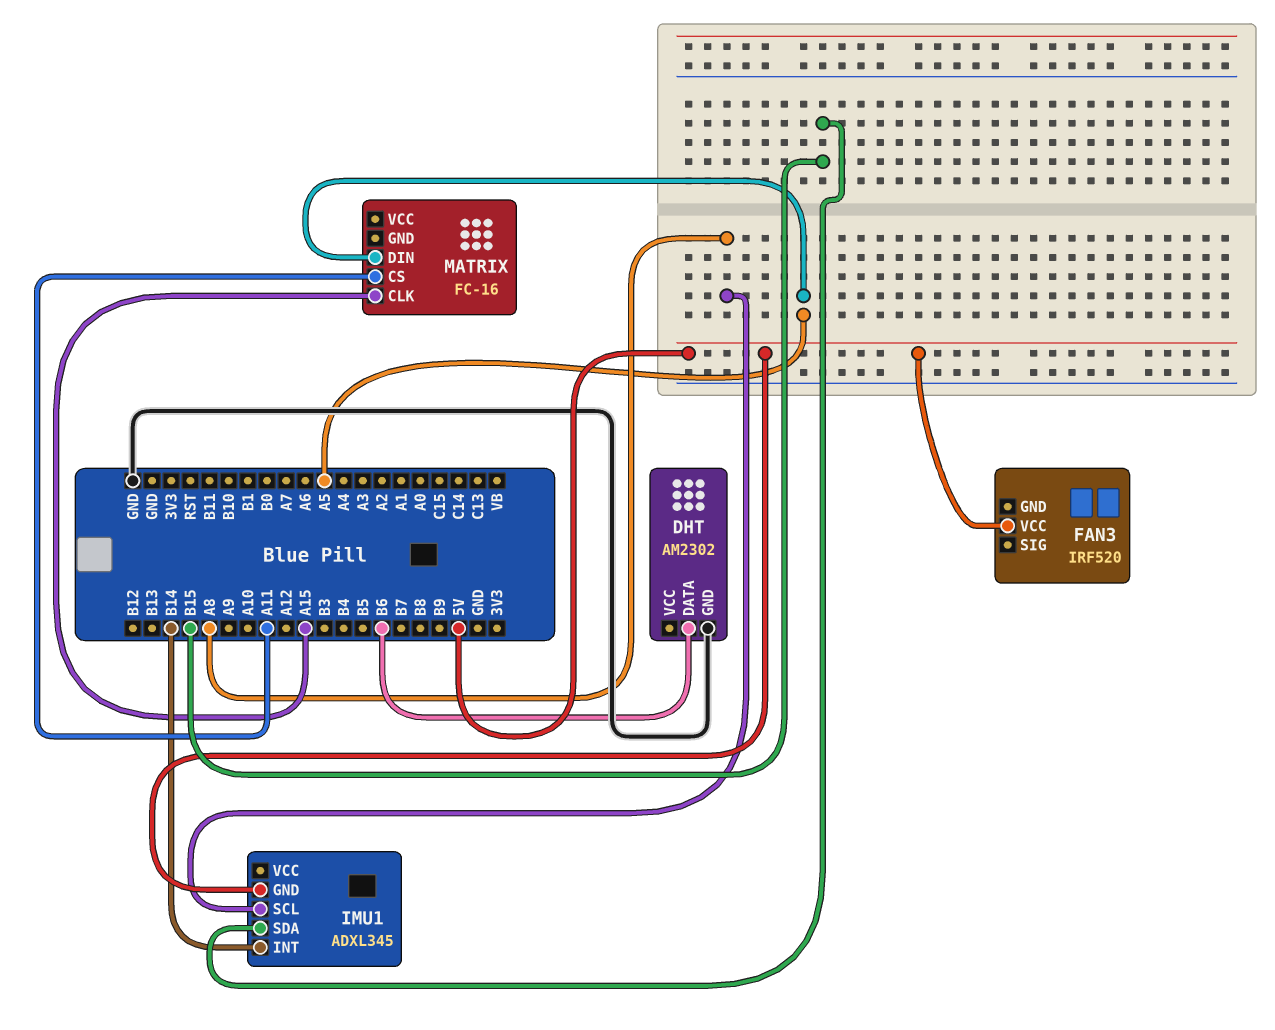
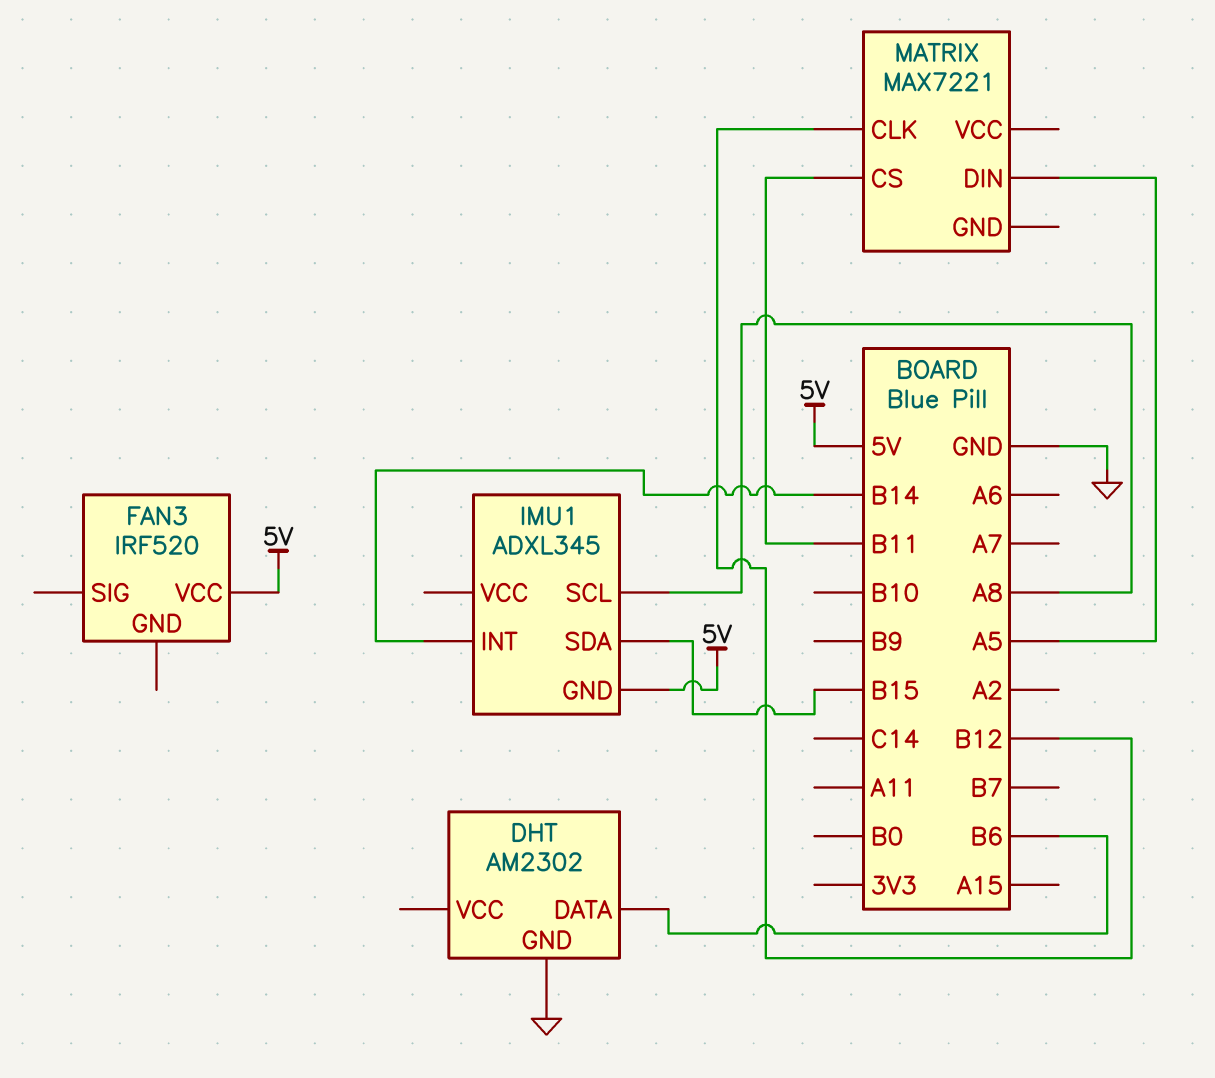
MATRIX: FC-16 -> MAX7221
MATRIX pin CLK: A15 -> B12
MATRIX pin CS: A11 -> B11

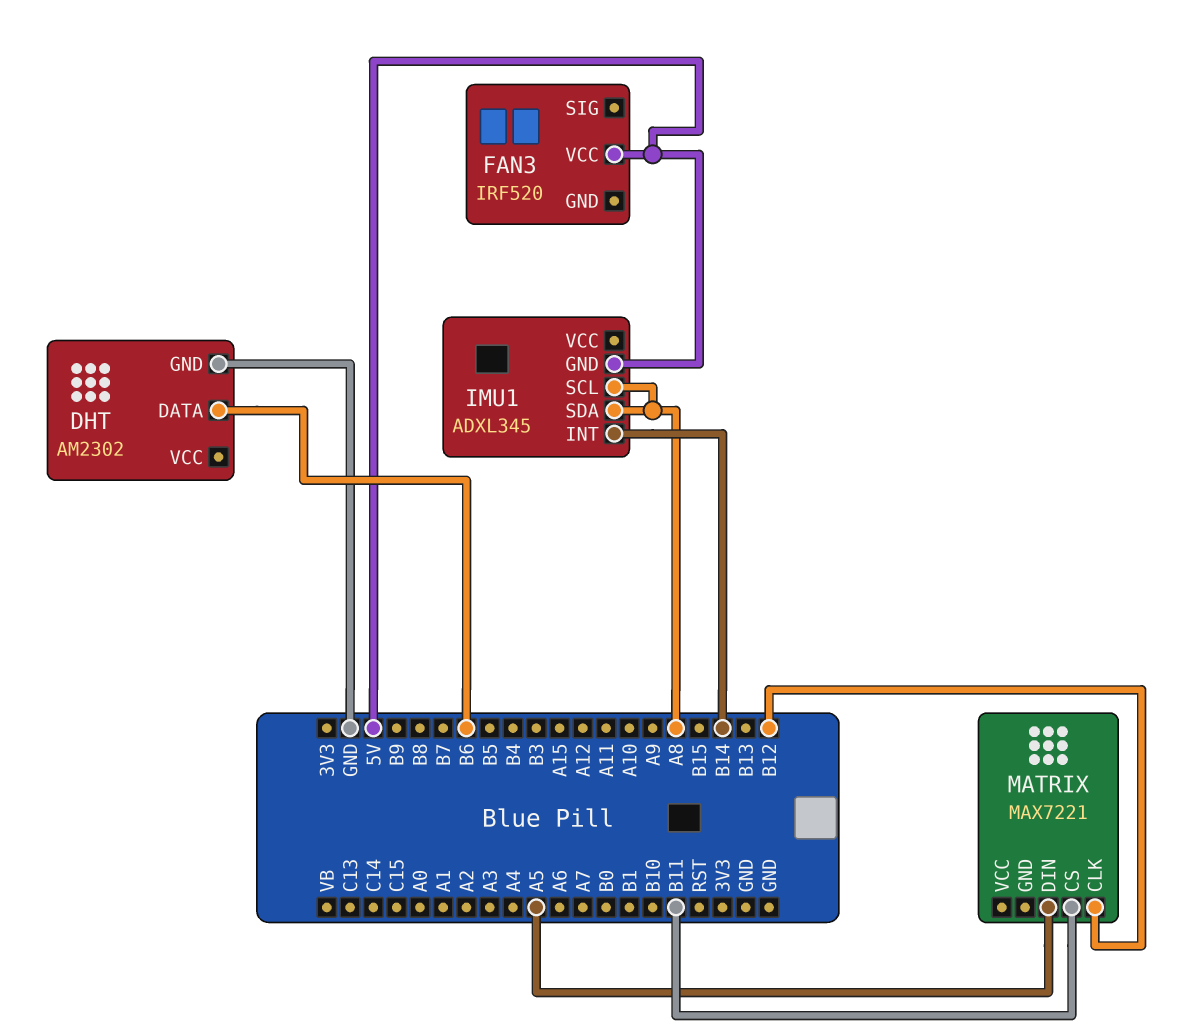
IMU1 pin SDA: B15 -> A8

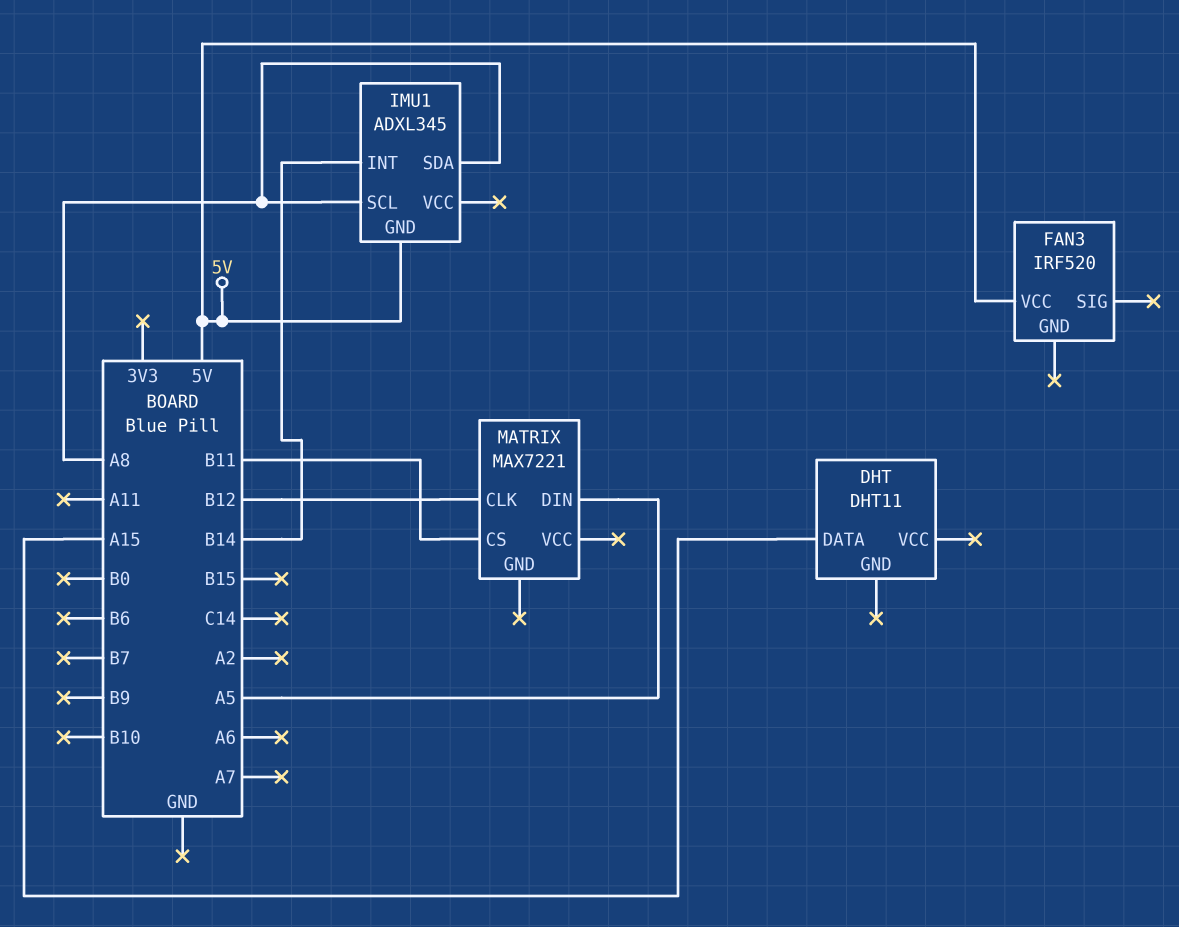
DHT: AM2302 -> DHT11
DHT pin DATA: B6 -> A15
DHT pin GND: GND -> none

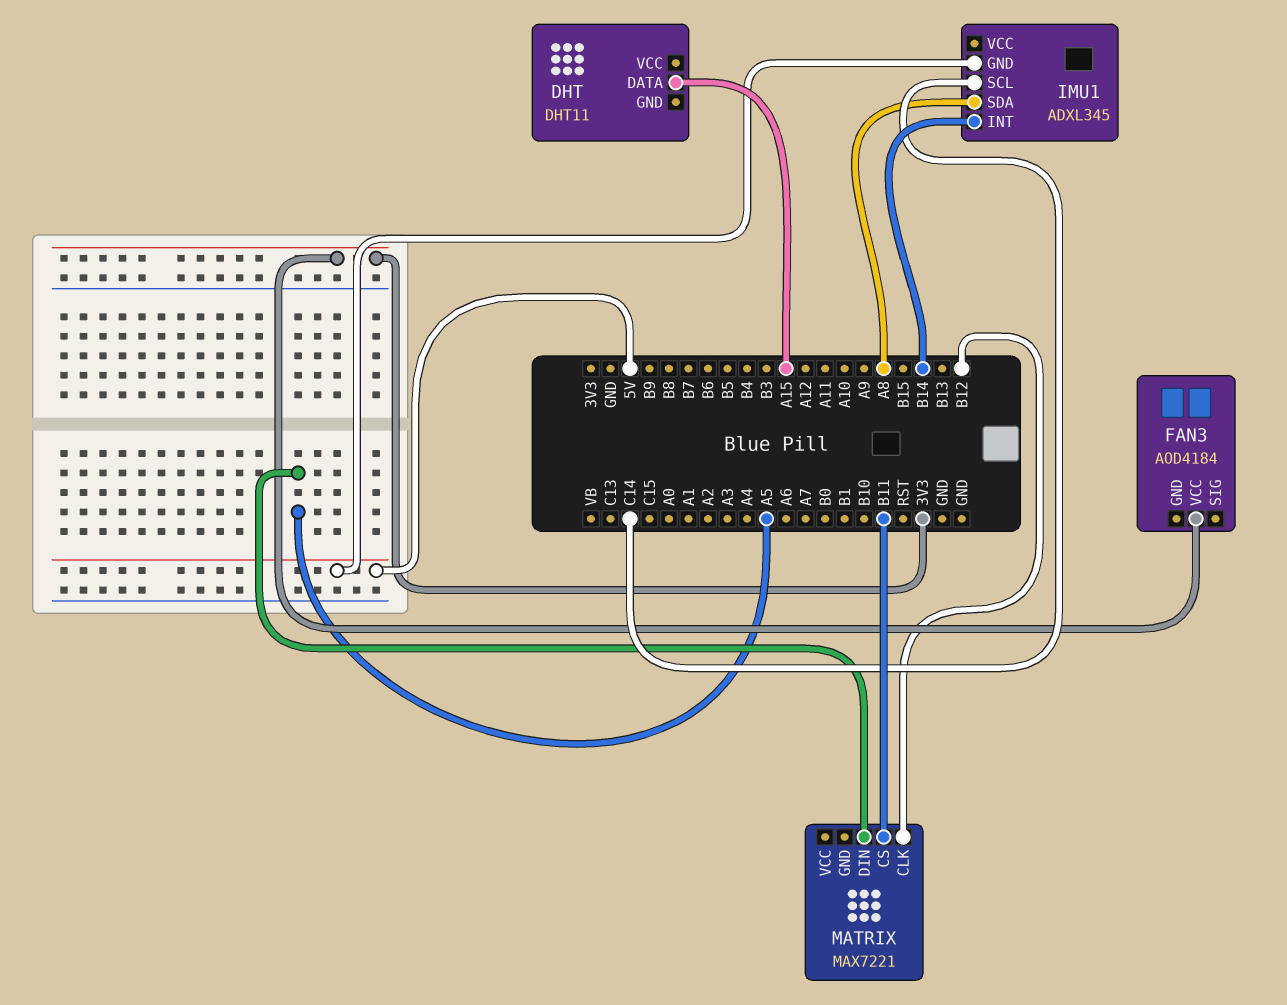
FAN3: IRF520 -> AOD4184
FAN3 pin VCC: 5V -> 3V3
IMU1 pin SCL: A8 -> C14

